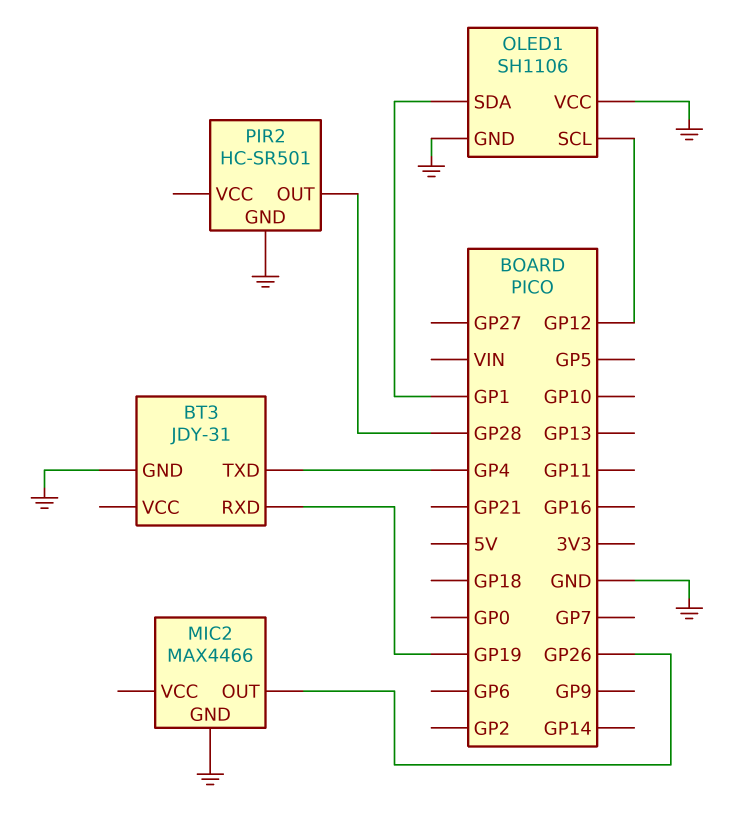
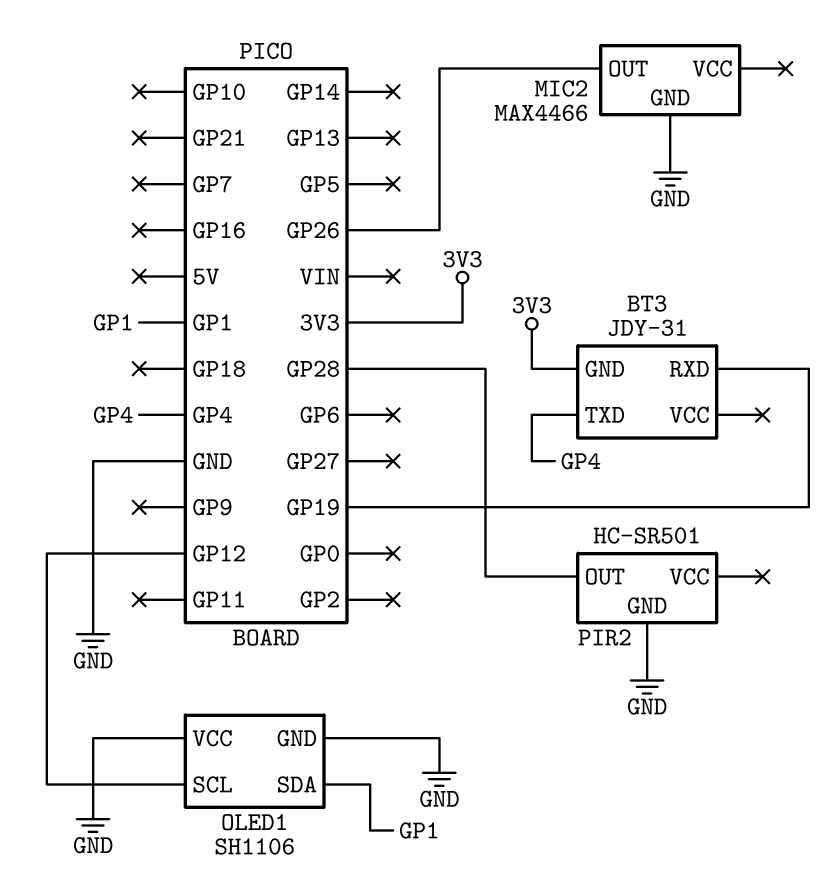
BT3 pin GND: GND -> 3V3

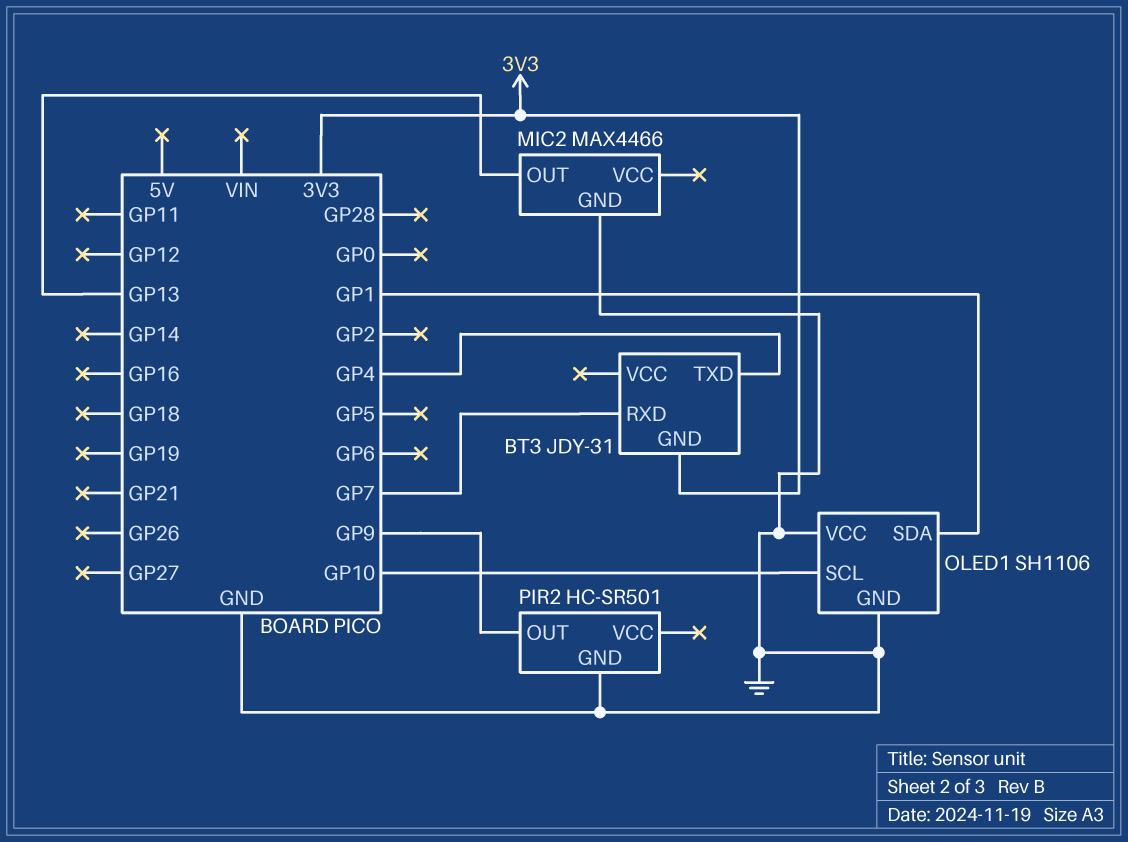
BT3 pin RXD: GP19 -> GP7
MIC2 pin OUT: GP26 -> GP13
OLED1 pin SCL: GP12 -> GP10
PIR2 pin OUT: GP28 -> GP9

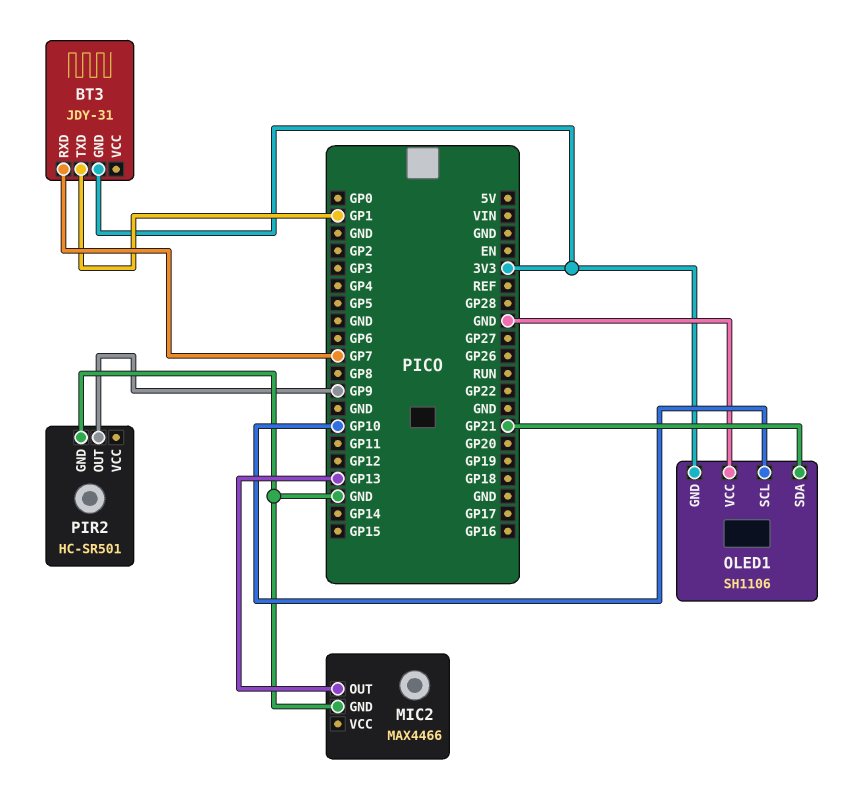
BT3 pin TXD: GP4 -> GP1
OLED1 pin GND: GND -> 3V3
OLED1 pin SDA: GP1 -> GP21

